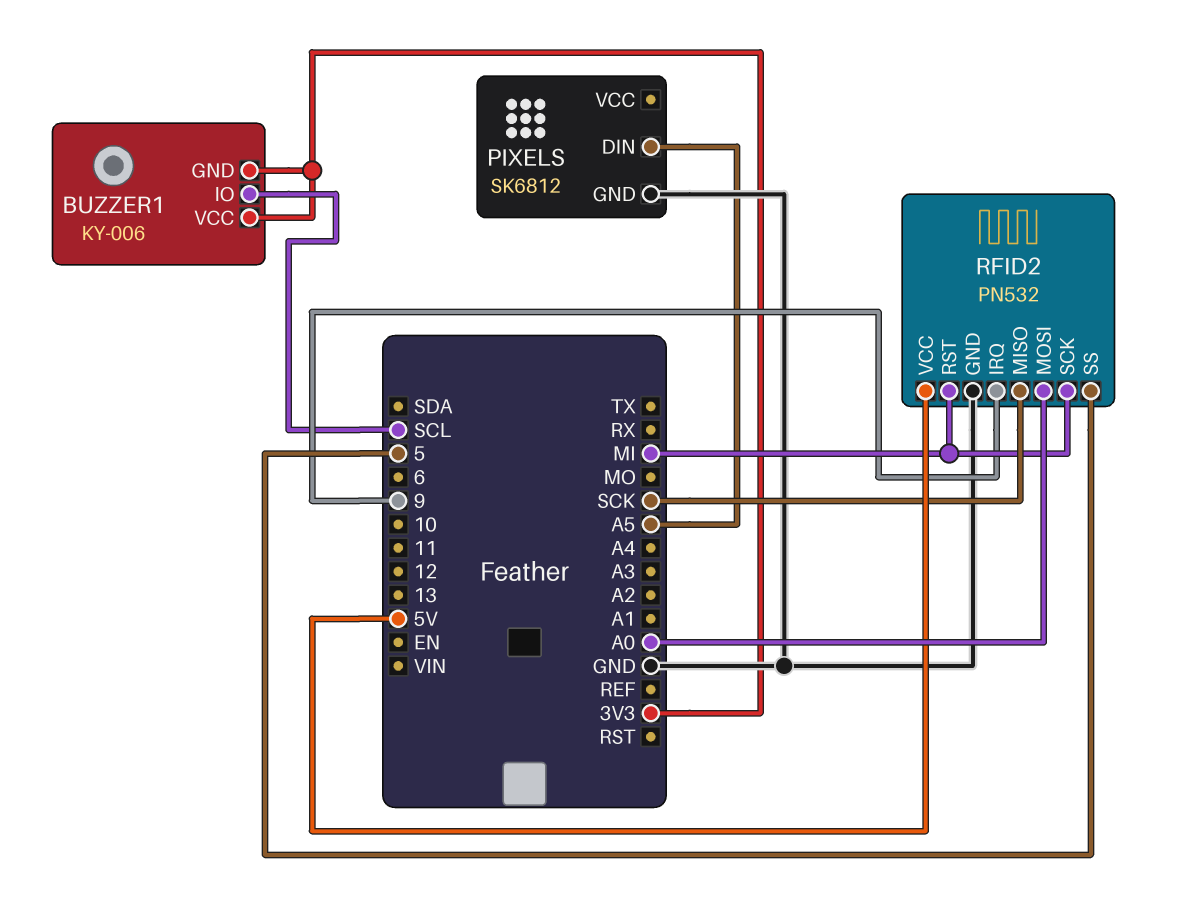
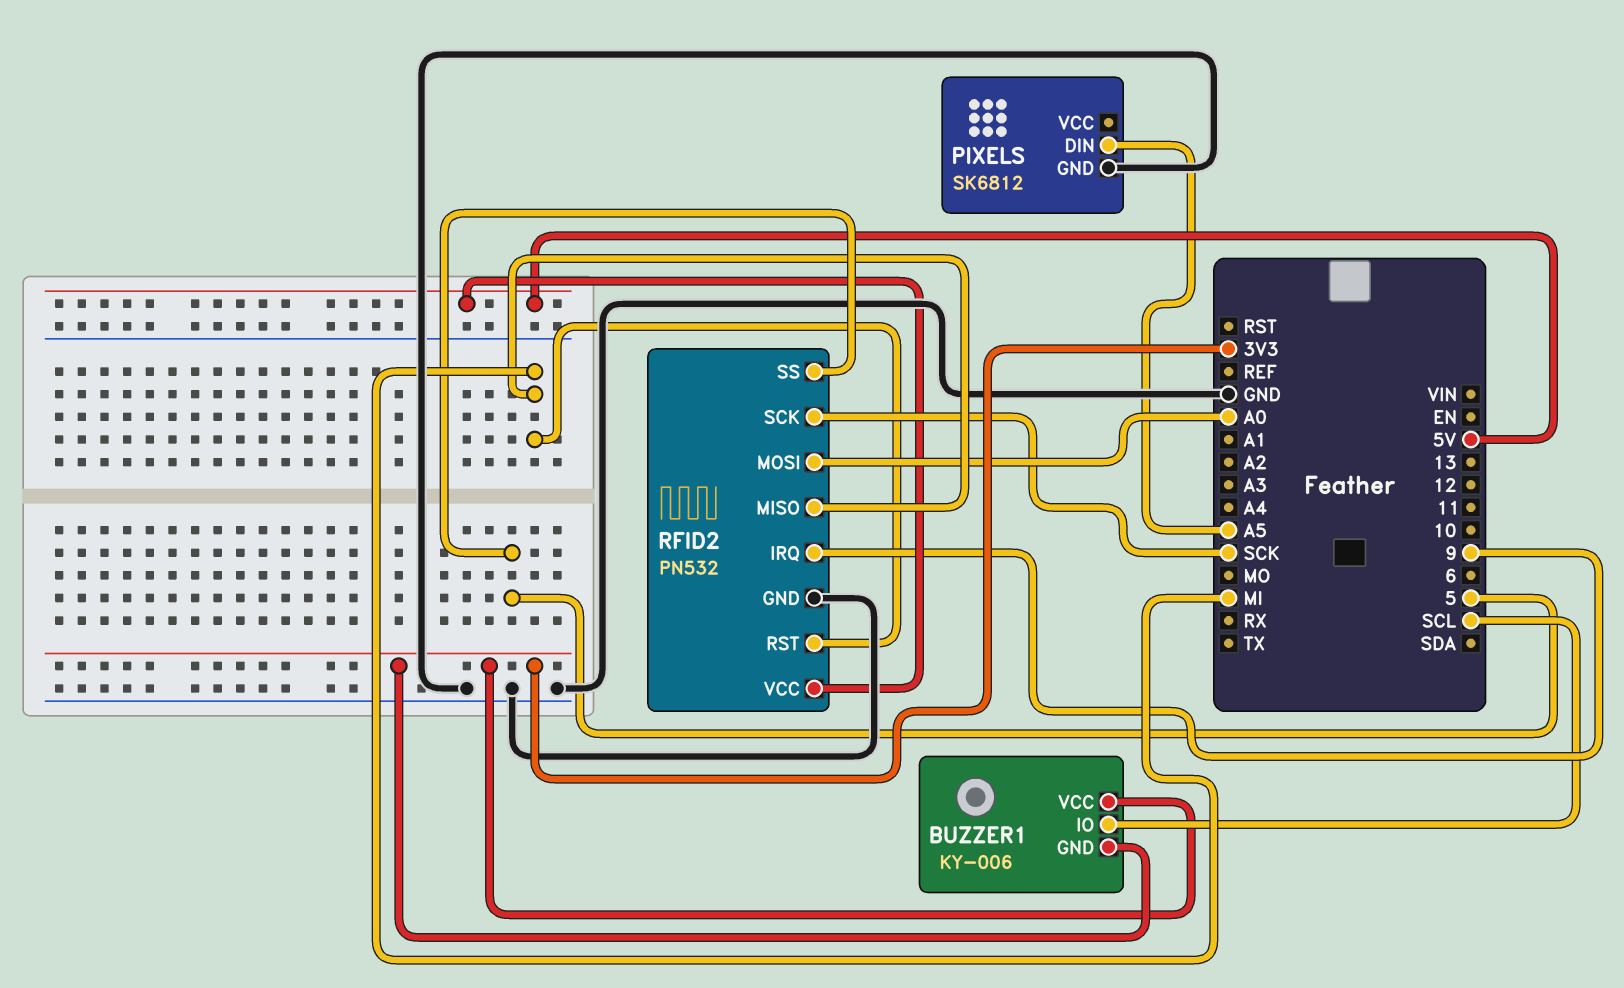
RFID2 pin MISO: SCK -> MI
RFID2 pin SCK: MI -> SCK

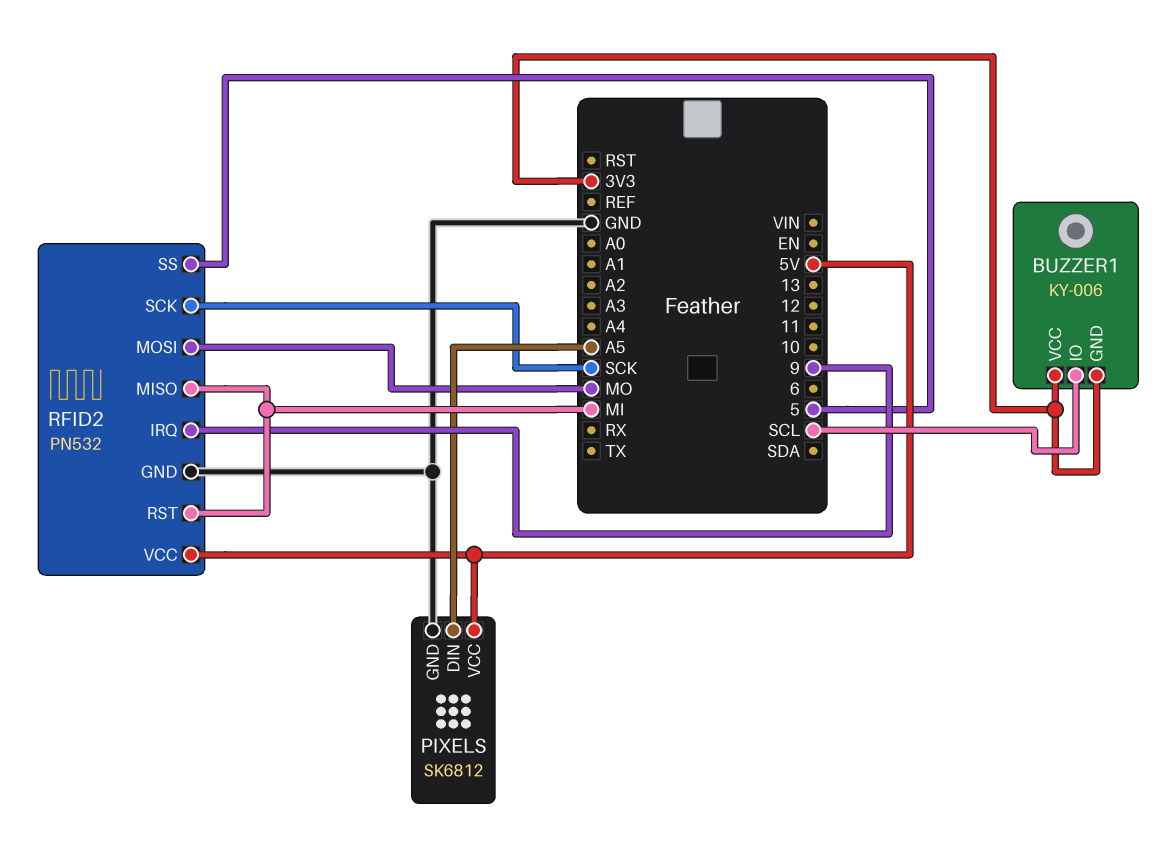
PIXELS pin VCC: none -> 5V
RFID2 pin MOSI: A0 -> MO

